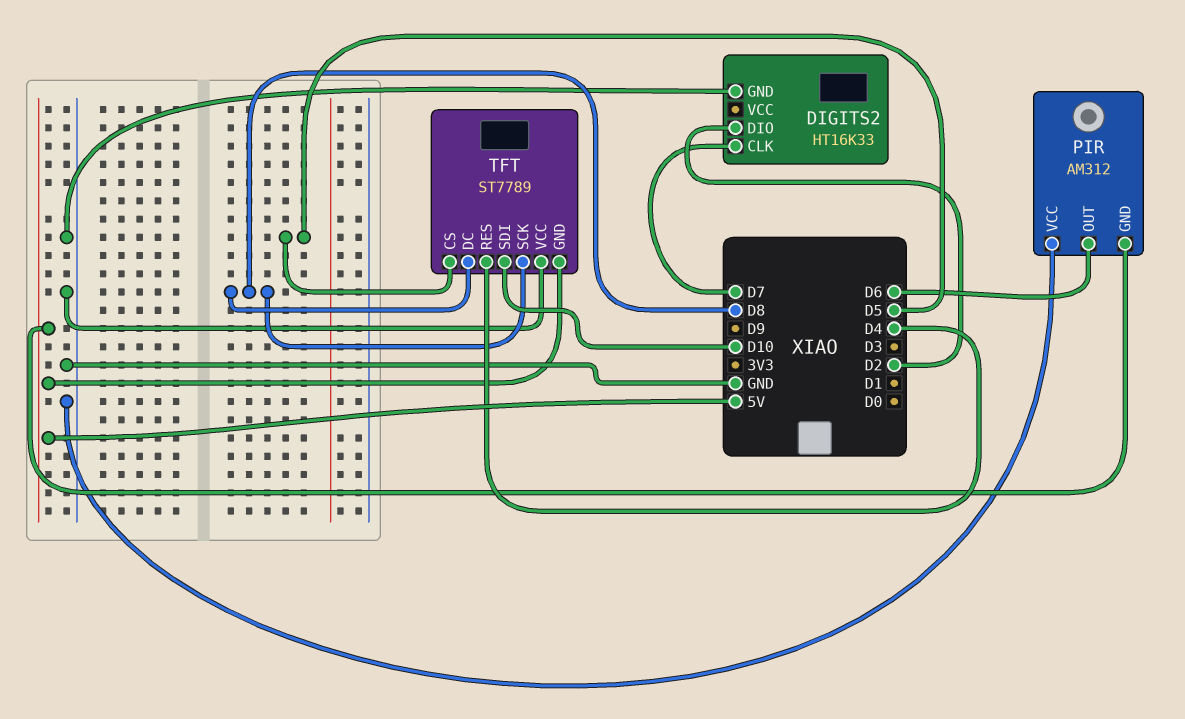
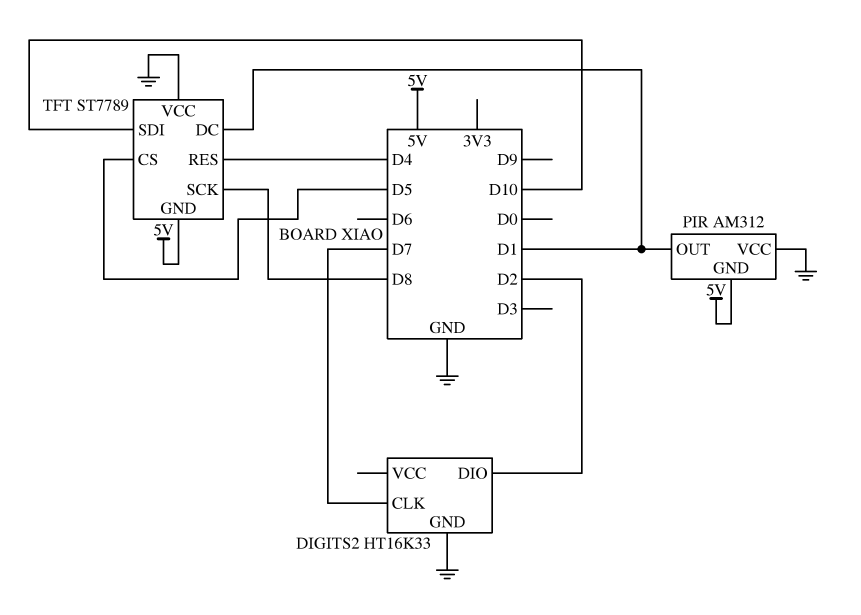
PIR pin OUT: D6 -> D1
TFT pin DC: D8 -> D1

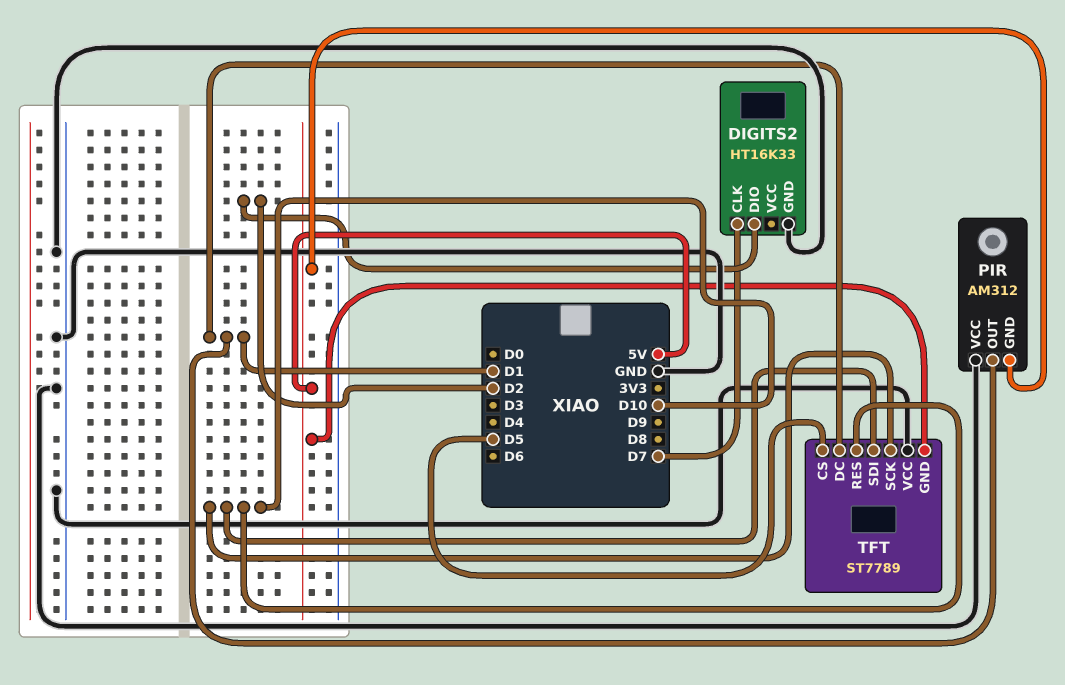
TFT pin RES: D4 -> D10
TFT pin SCK: D8 -> D10

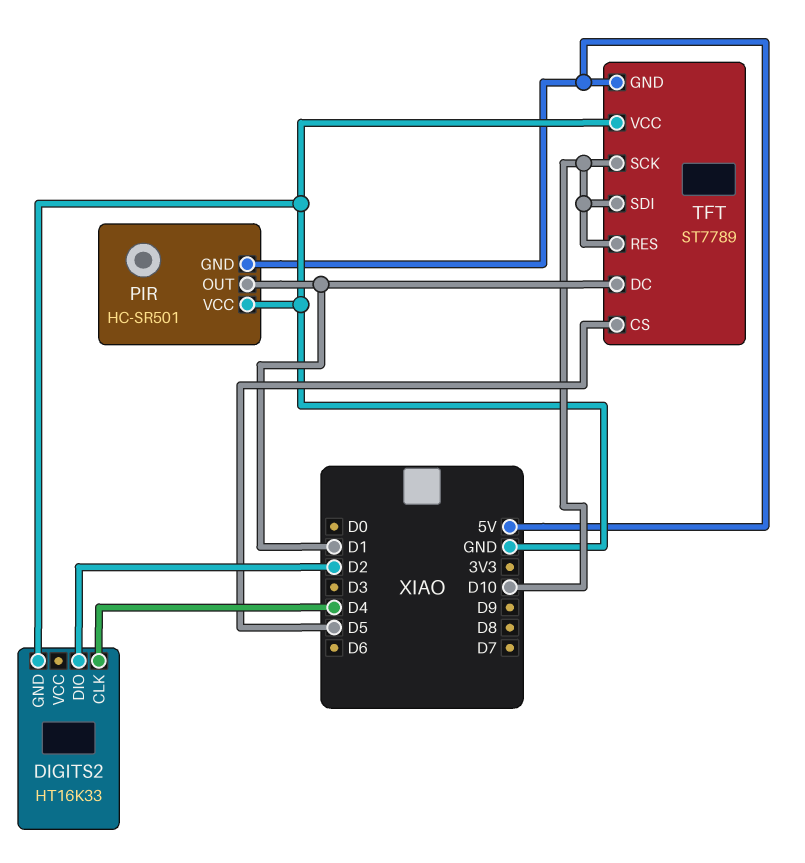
DIGITS2 pin CLK: D7 -> D4
PIR: AM312 -> HC-SR501

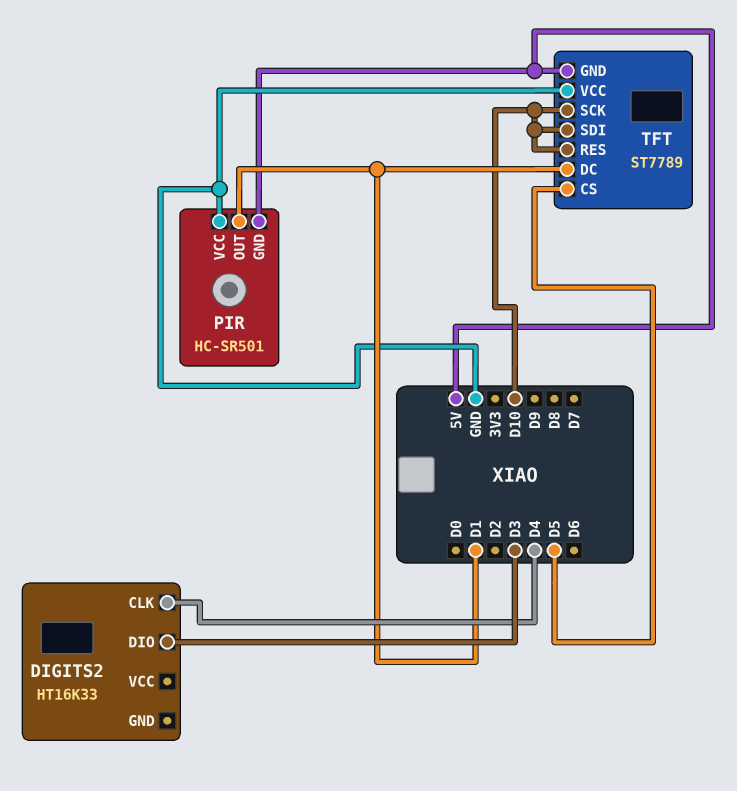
DIGITS2 pin DIO: D2 -> D3
DIGITS2 pin GND: GND -> none

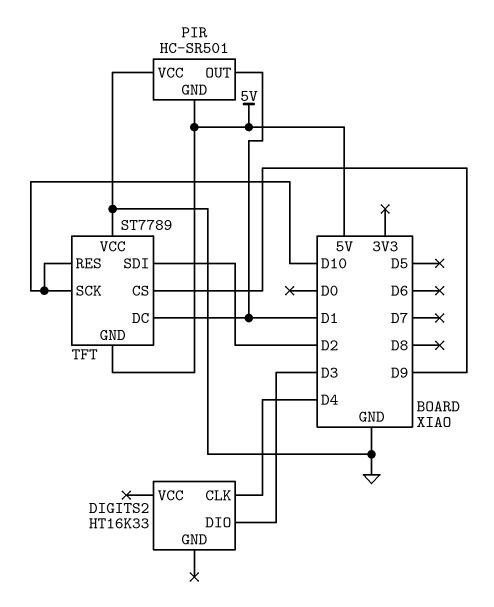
TFT pin CS: D5 -> D9
TFT pin SDI: D10 -> D2

